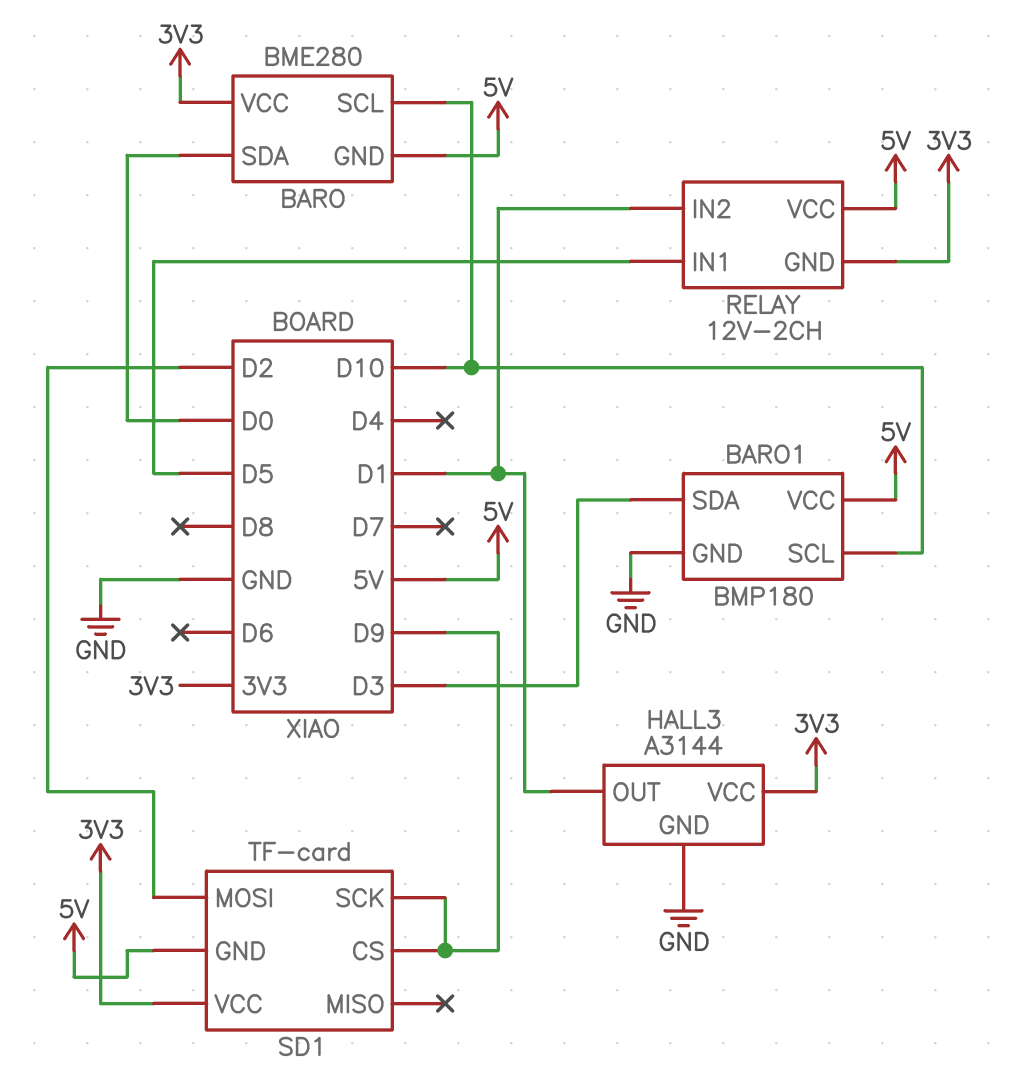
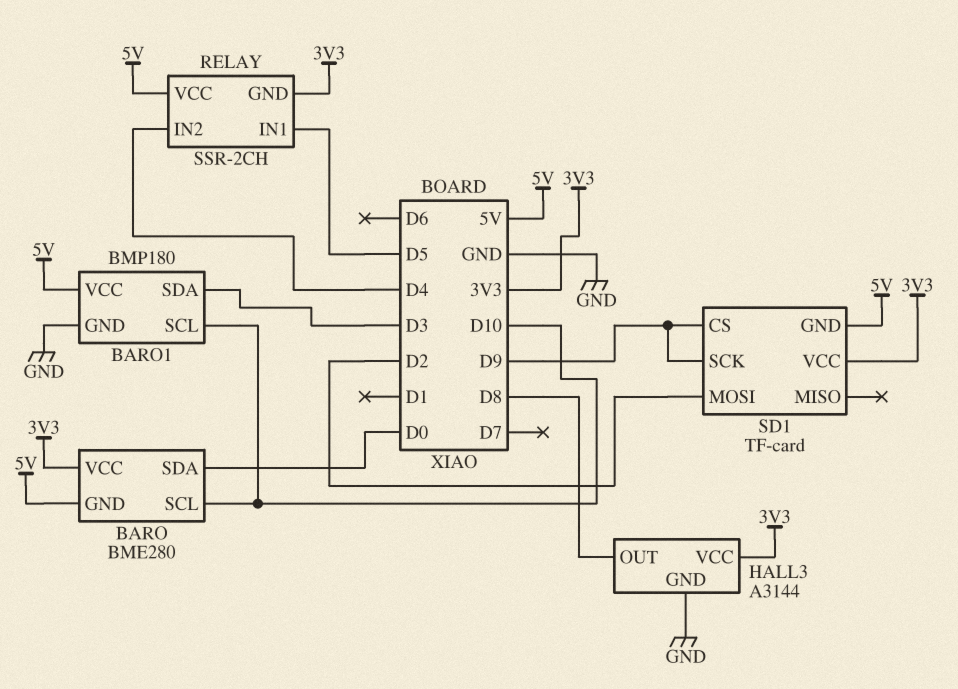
HALL3 pin OUT: D1 -> D8
RELAY: 12V-2CH -> SSR-2CH
RELAY pin IN2: D1 -> D4

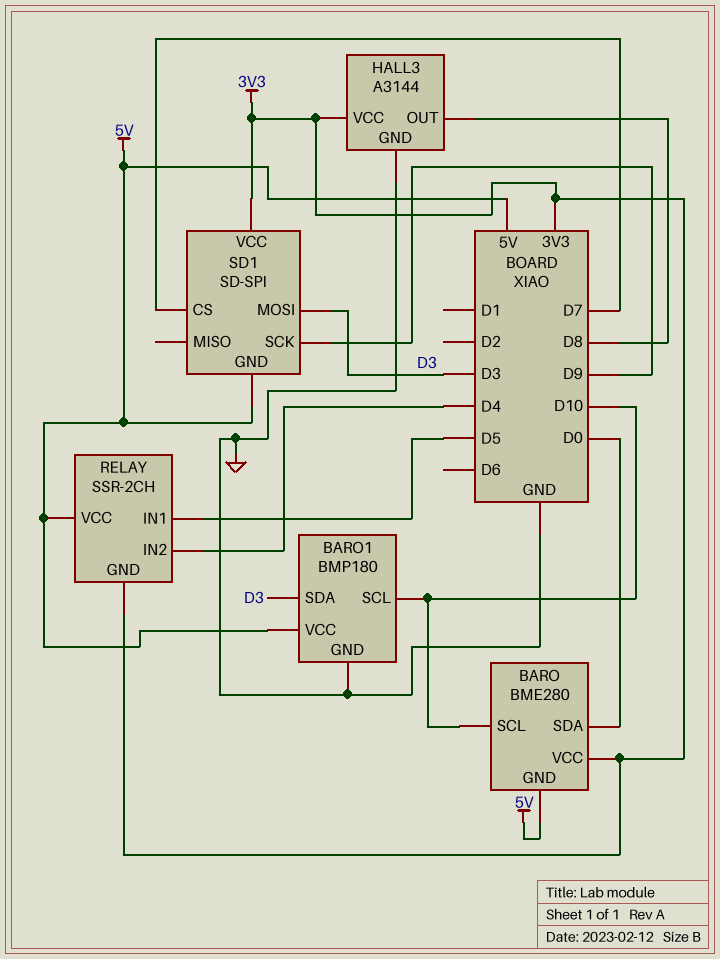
SD1: TF-card -> SD-SPI
SD1 pin CS: D9 -> D7
SD1 pin MOSI: D2 -> D3

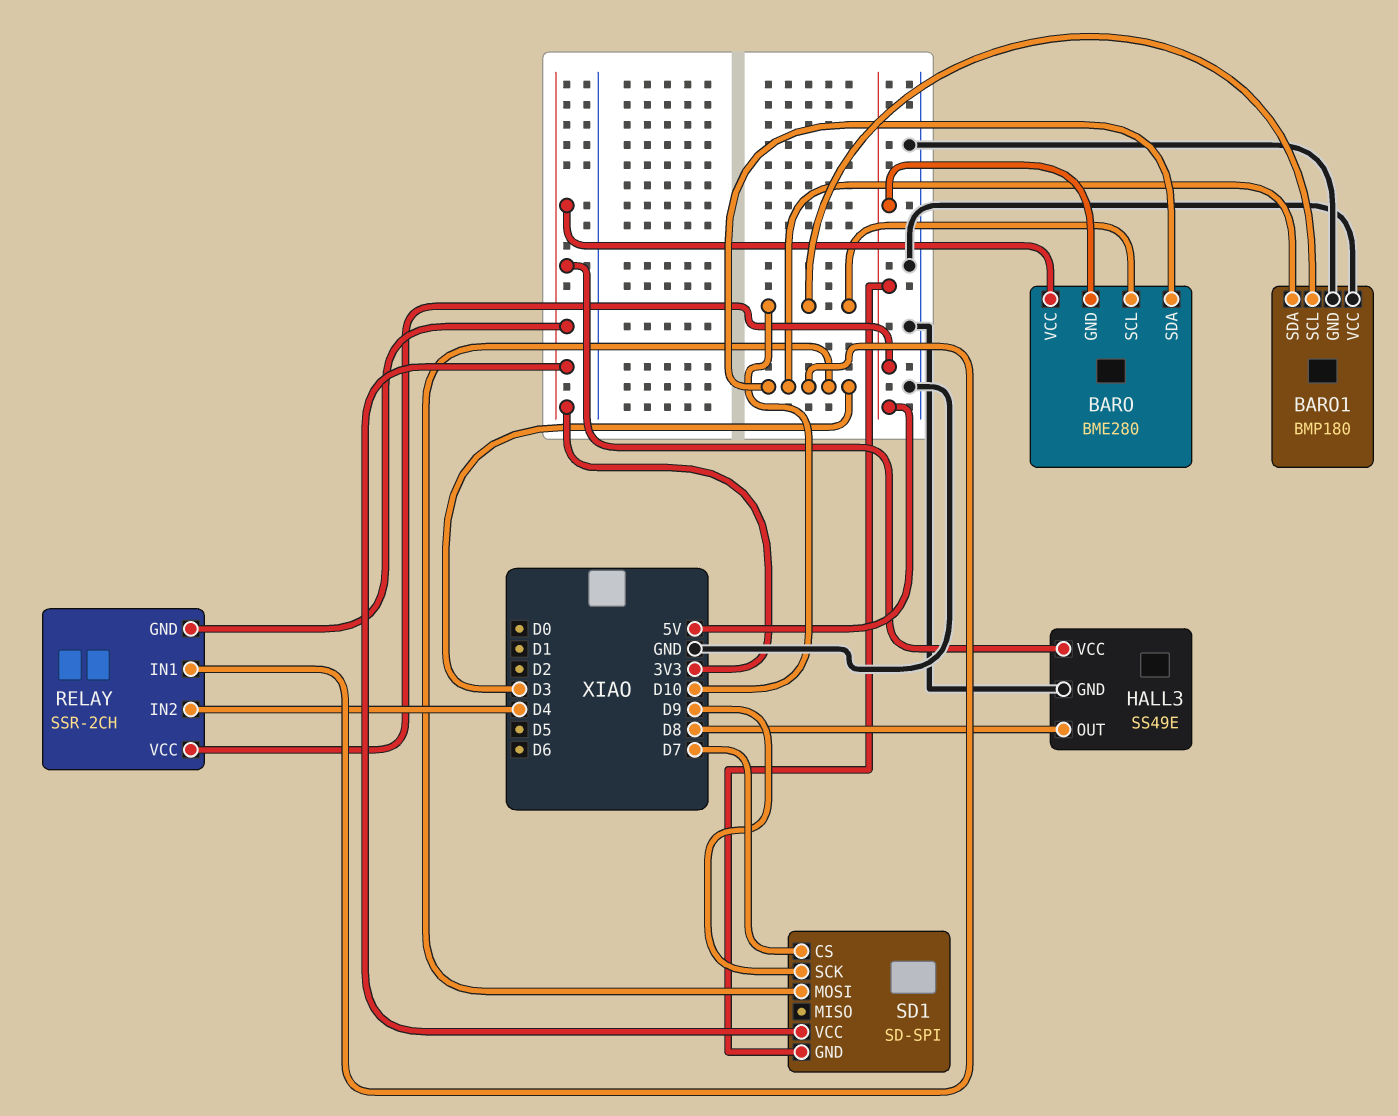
BARO pin SDA: D0 -> D3
BARO1 pin VCC: 5V -> GND
HALL3: A3144 -> SS49E
RELAY pin IN1: D5 -> D3

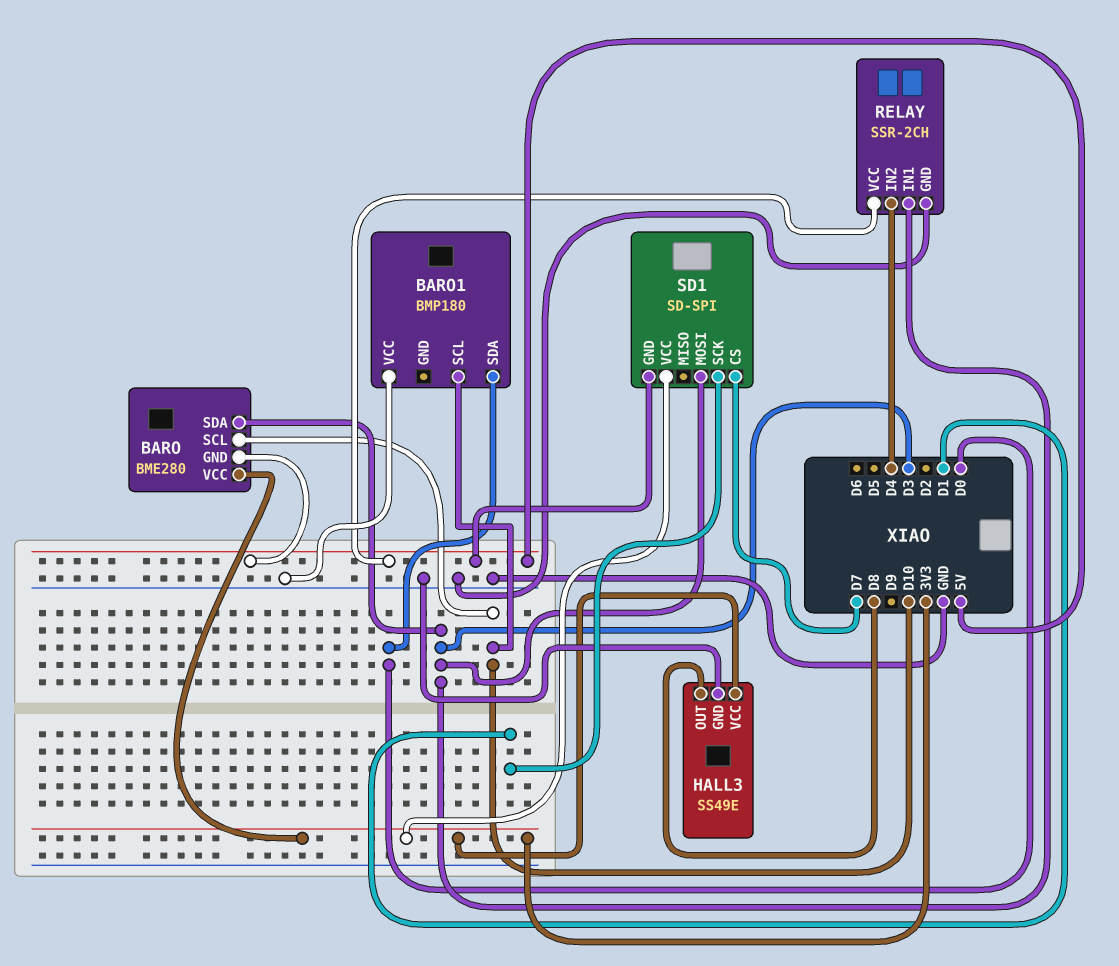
BARO1 pin GND: GND -> none
BARO1 pin SDA: D3 -> D0
RELAY pin GND: 3V3 -> GND
SD1 pin SCK: D9 -> D1

